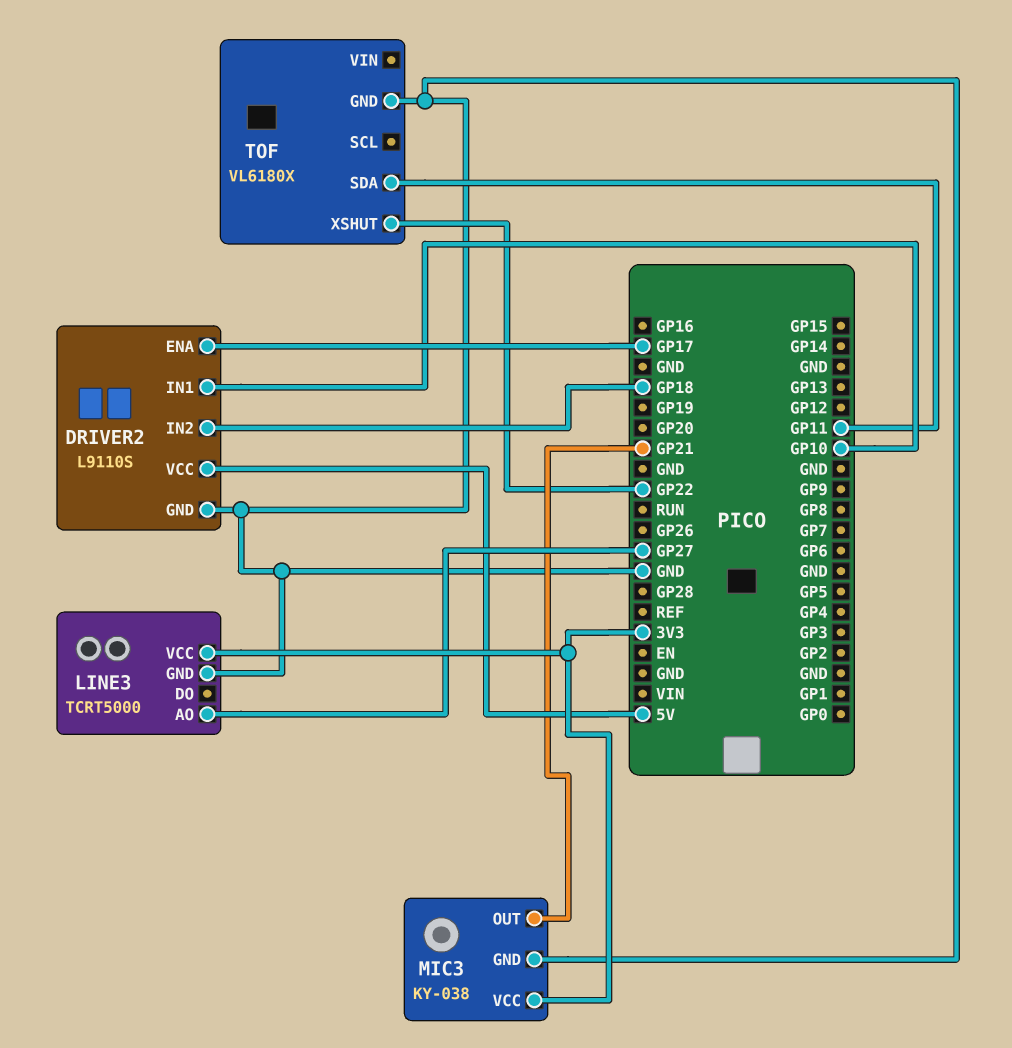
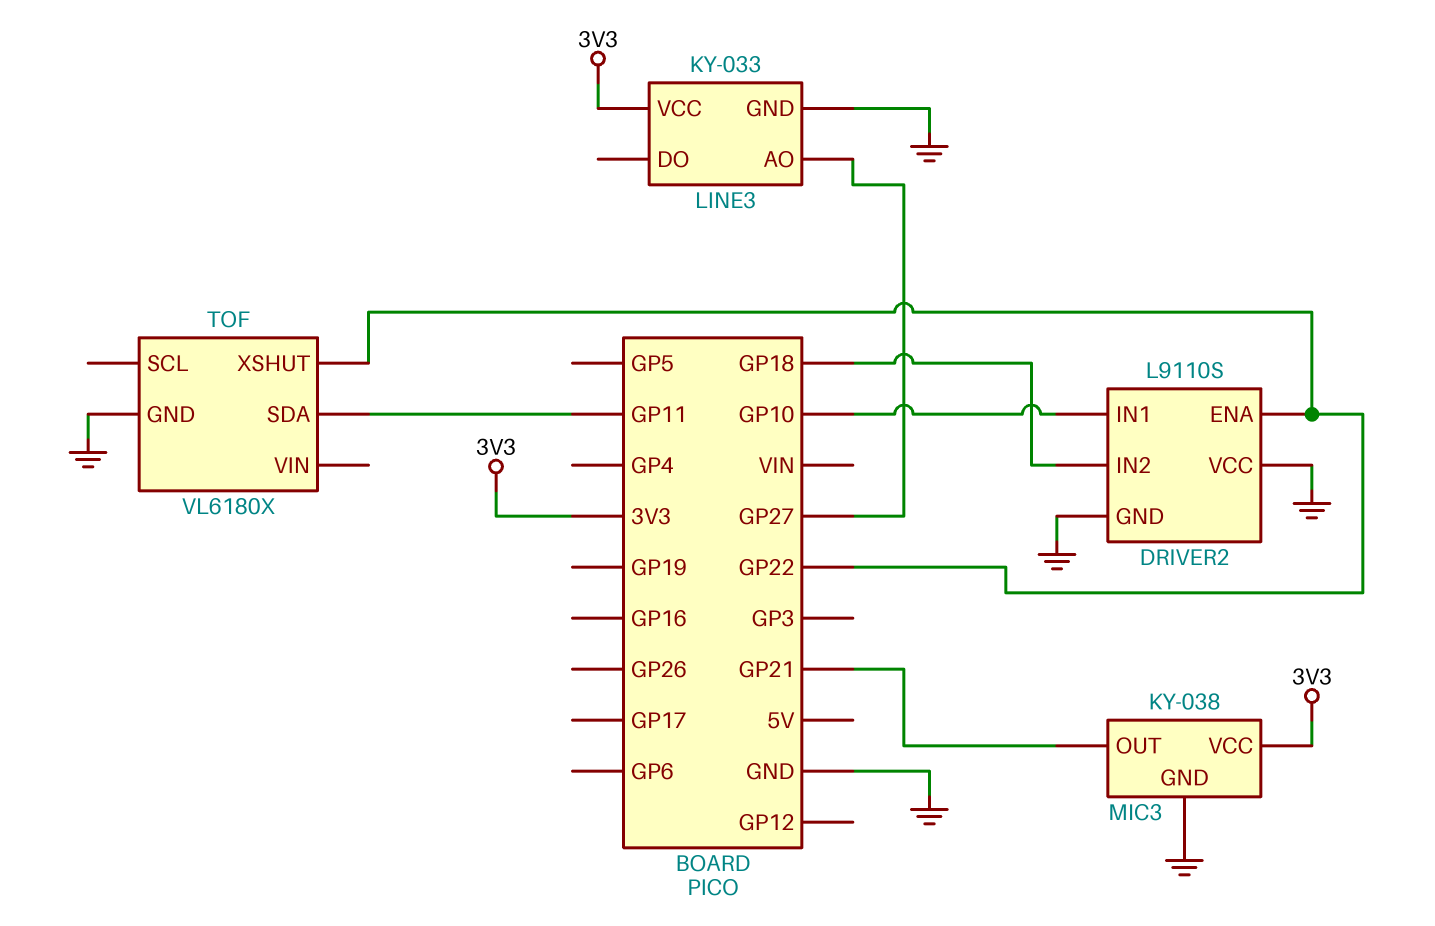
DRIVER2 pin ENA: GP17 -> GP22
DRIVER2 pin VCC: 5V -> GND
LINE3: TCRT5000 -> KY-033

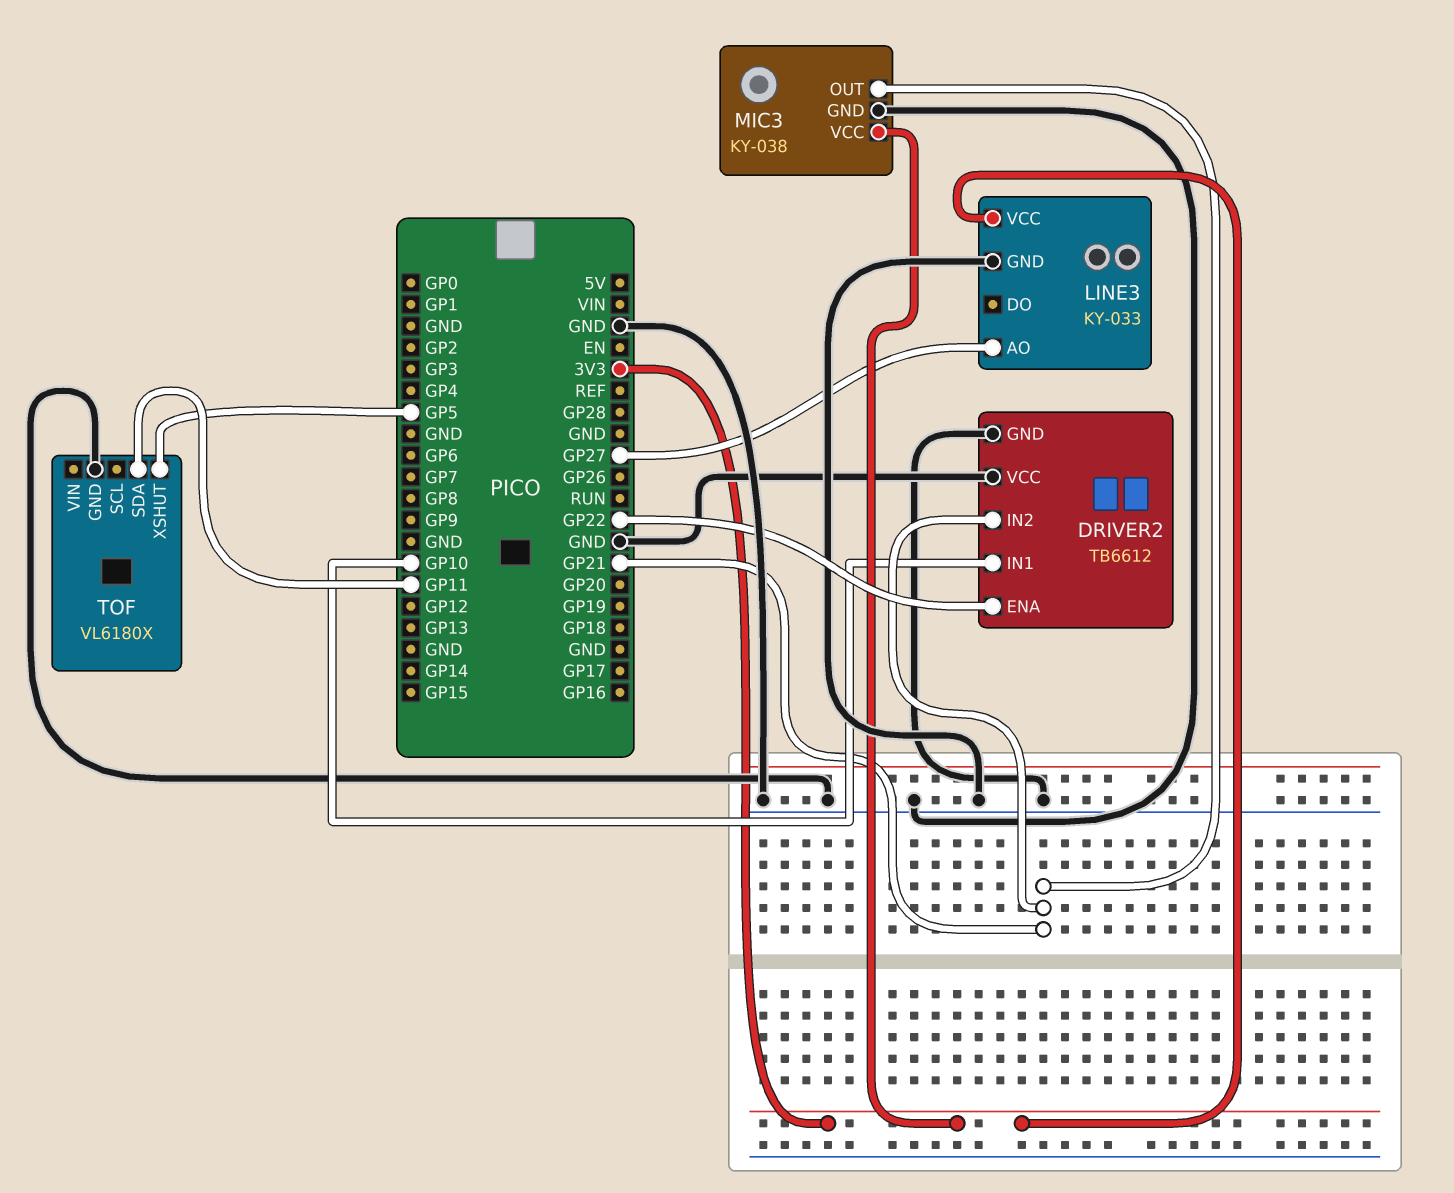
DRIVER2: L9110S -> TB6612
DRIVER2 pin IN2: GP18 -> GP21
TOF pin XSHUT: GP22 -> GP5

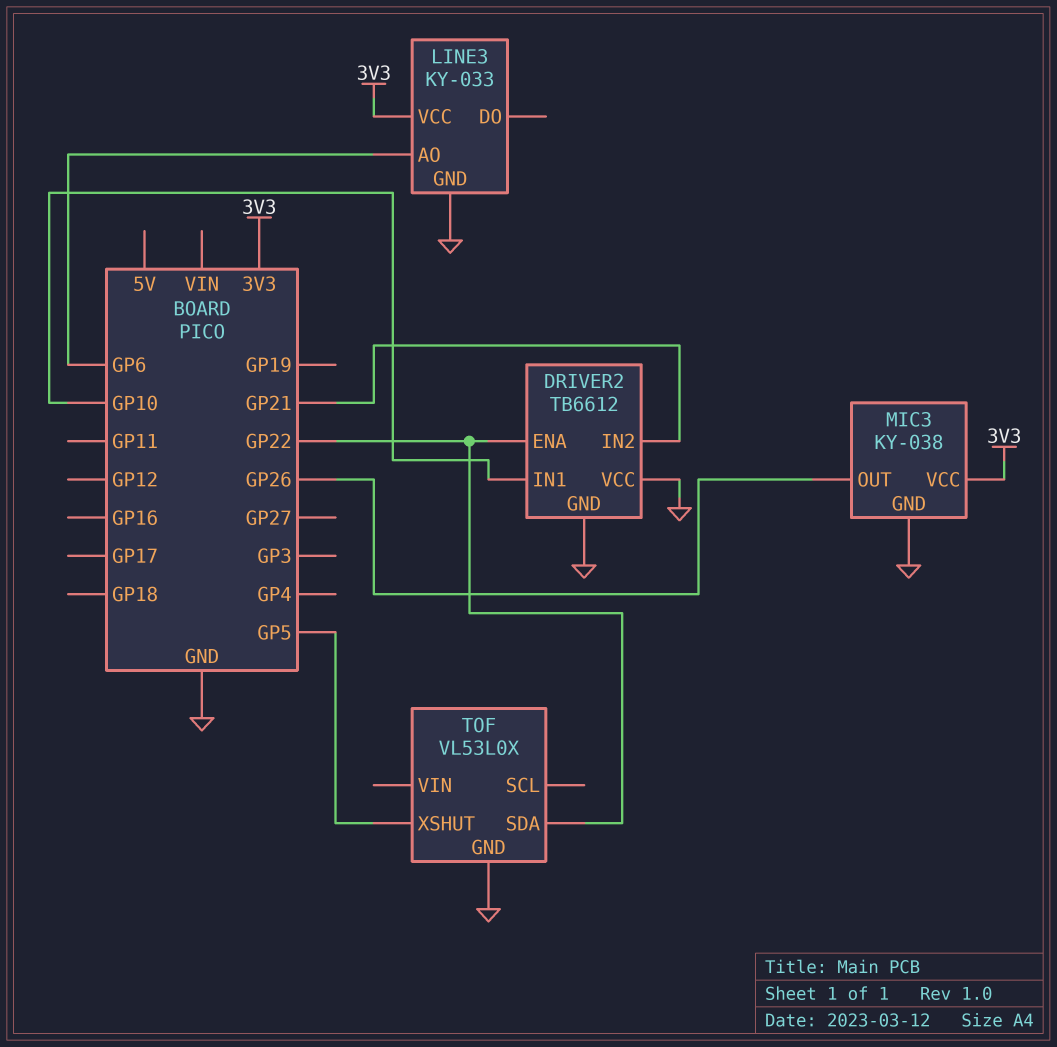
LINE3 pin AO: GP27 -> GP6
MIC3 pin OUT: GP21 -> GP26
TOF: VL6180X -> VL53L0X
TOF pin SDA: GP11 -> GP22

